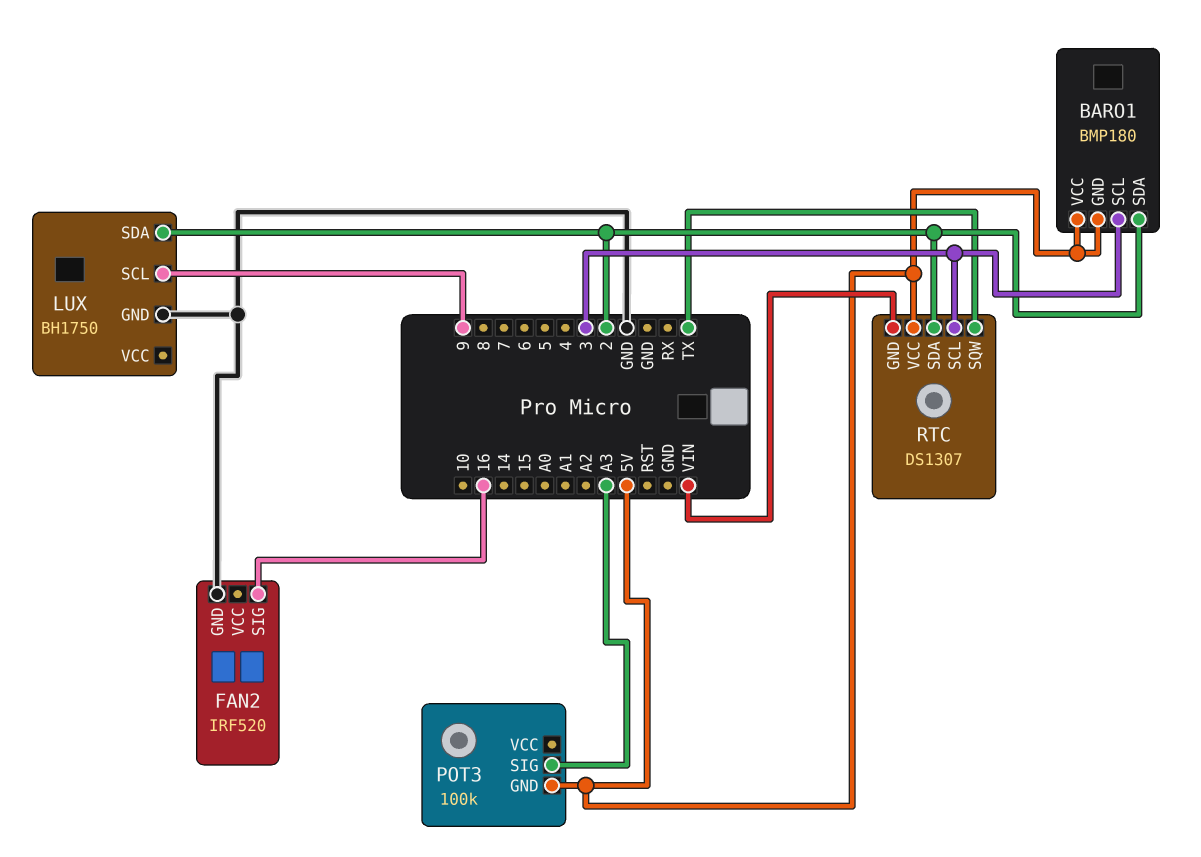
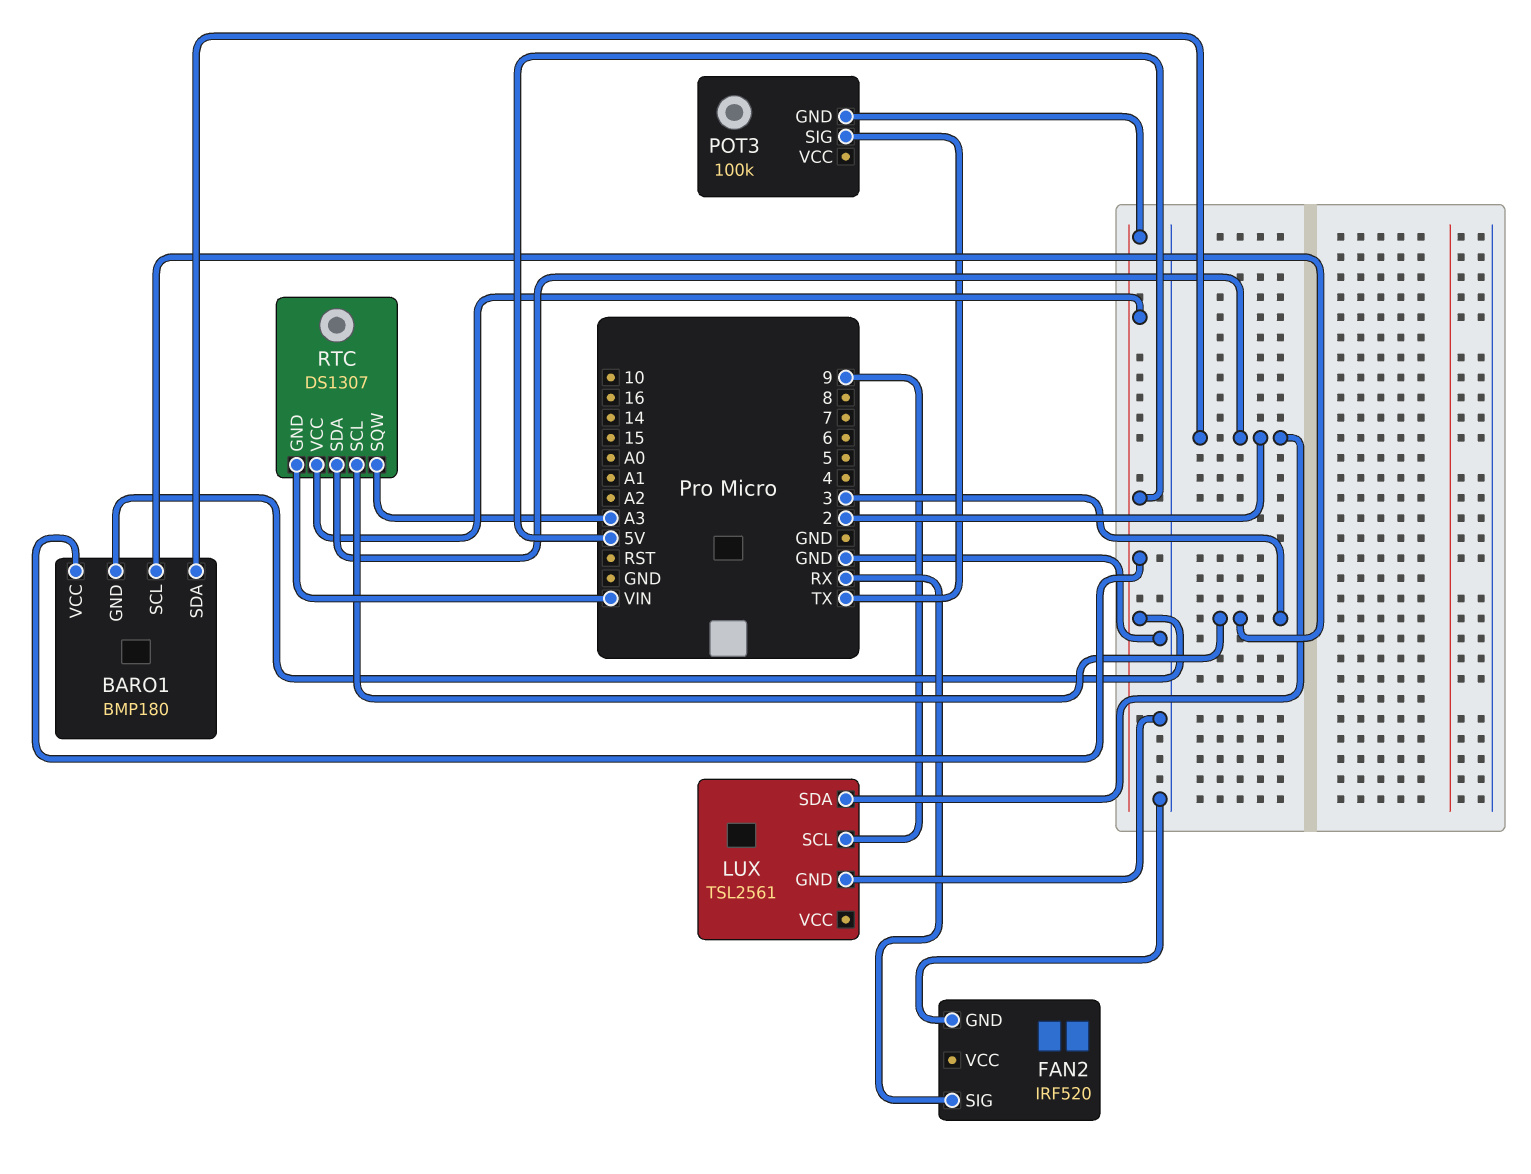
FAN2 pin SIG: 16 -> RX
LUX: BH1750 -> TSL2561
POT3 pin SIG: A3 -> TX
RTC pin SQW: TX -> A3

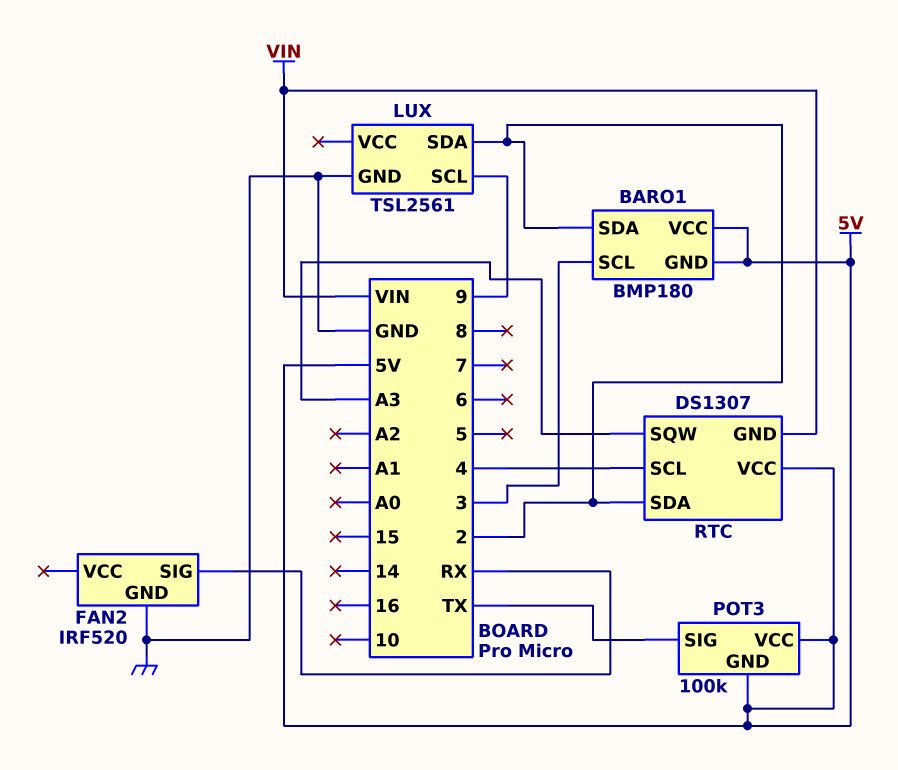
POT3 pin VCC: none -> 5V
RTC pin SCL: 3 -> 4

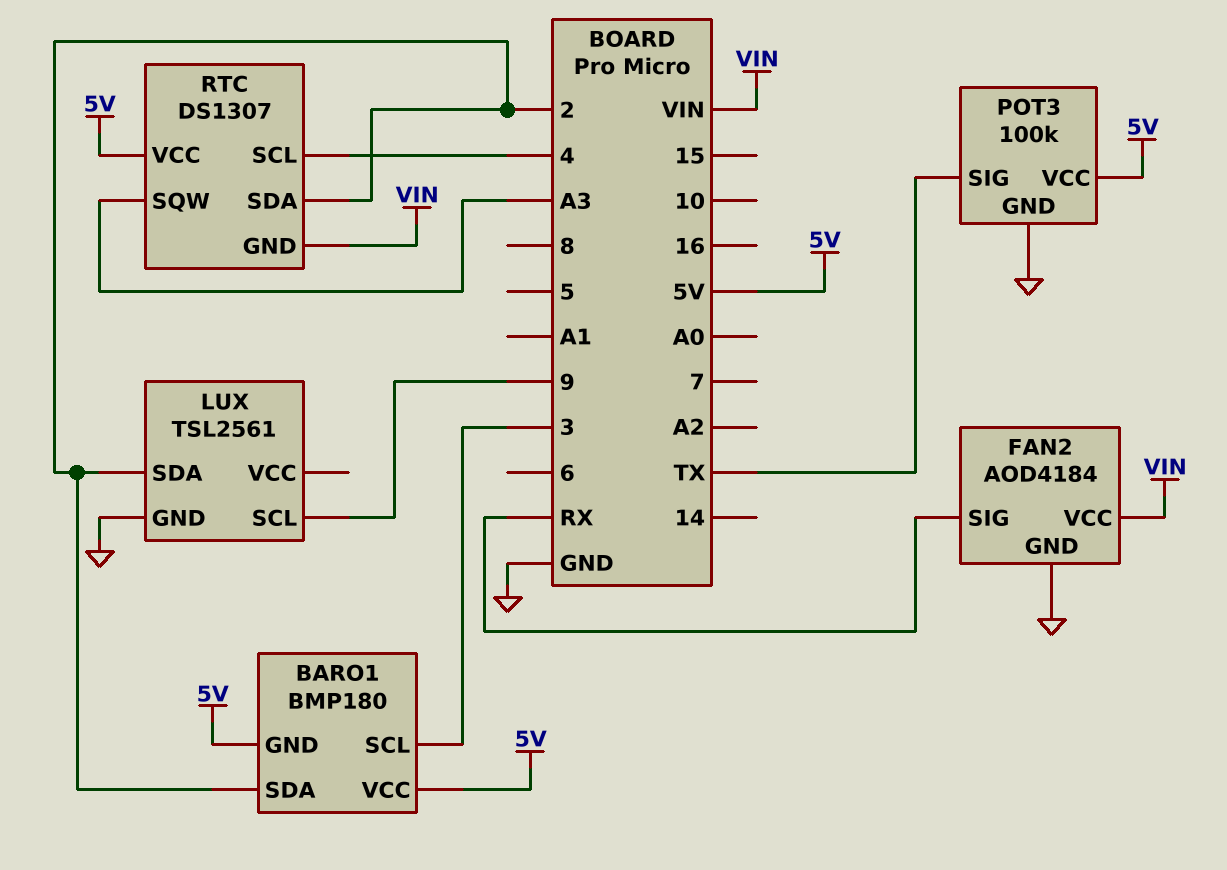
FAN2: IRF520 -> AOD4184
FAN2 pin VCC: none -> VIN
POT3 pin GND: 5V -> GND

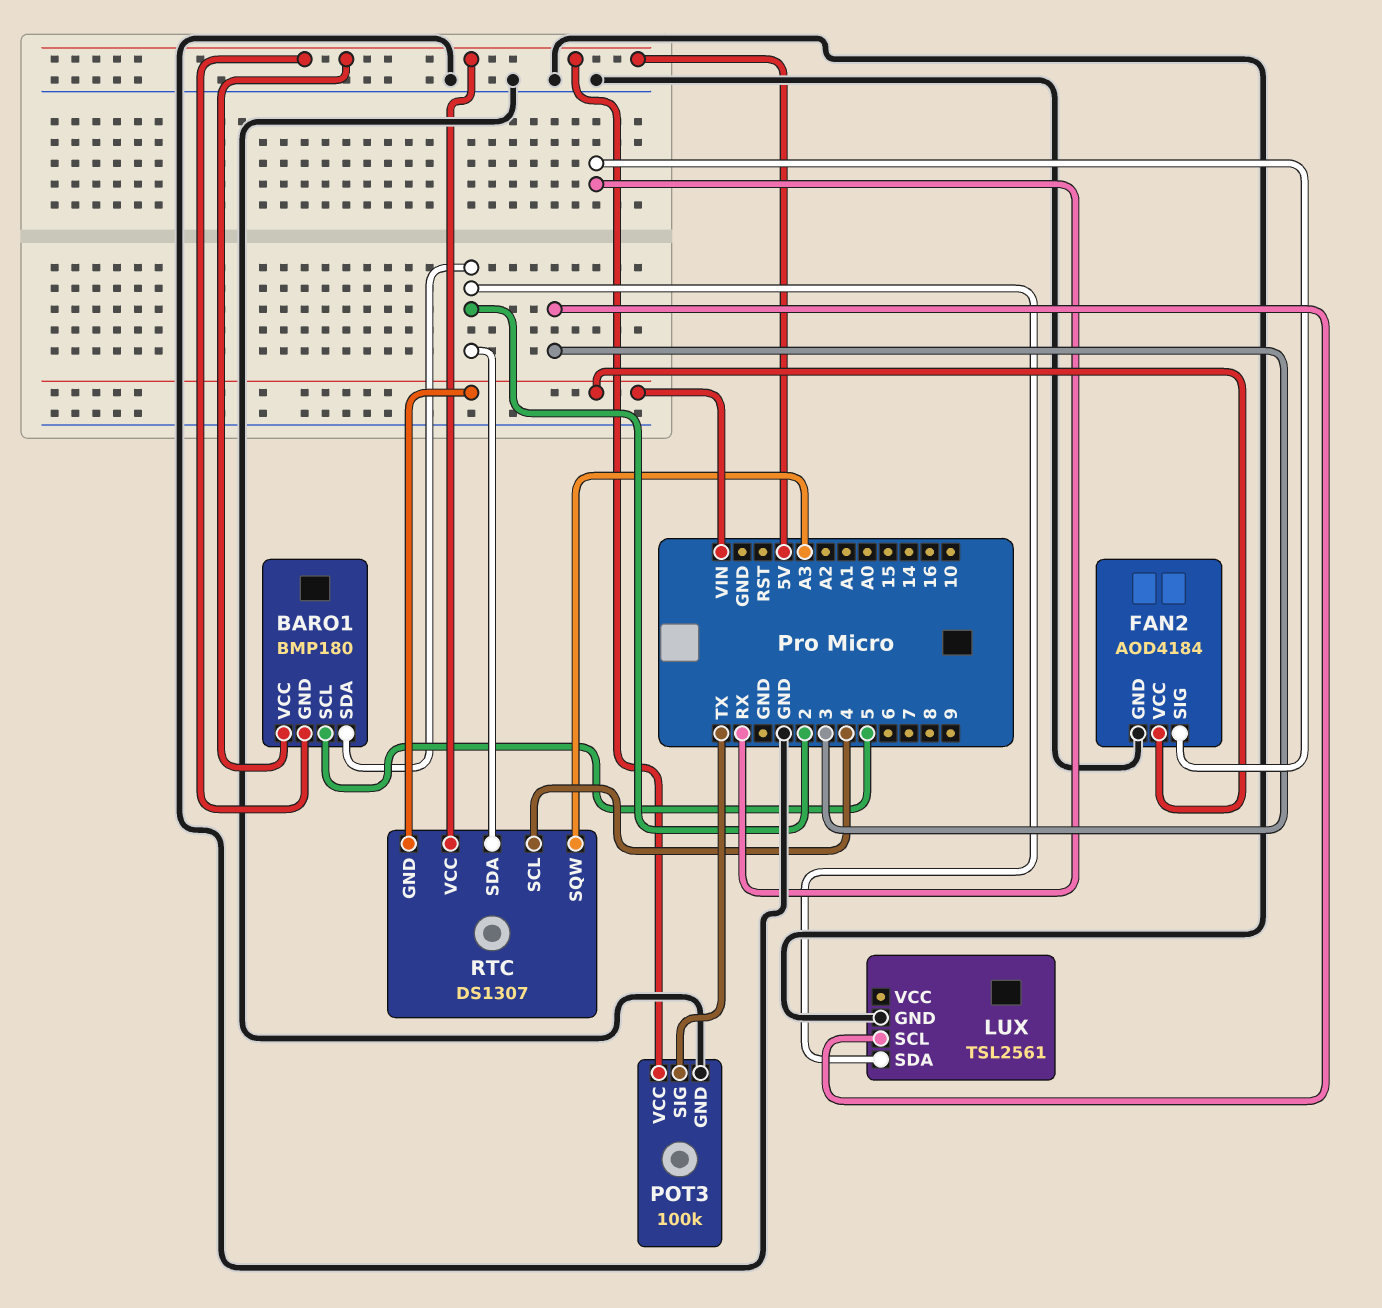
BARO1 pin SCL: 3 -> 5
LUX pin SCL: 9 -> 3

